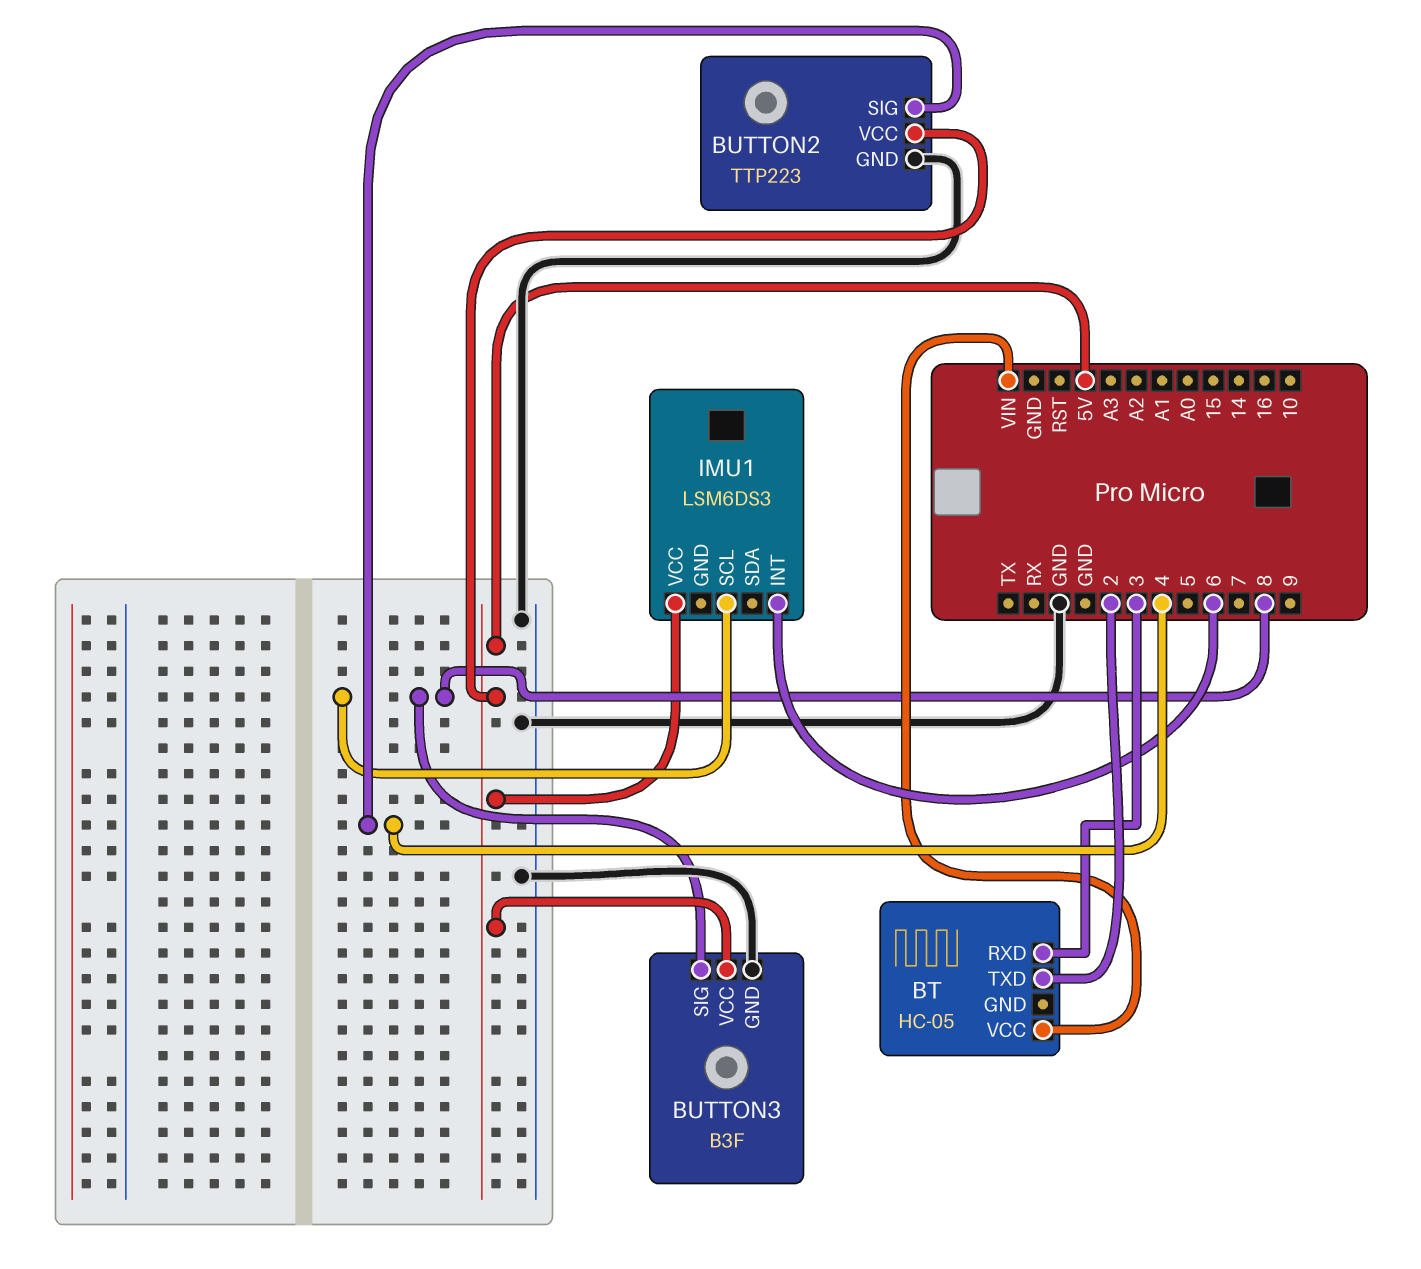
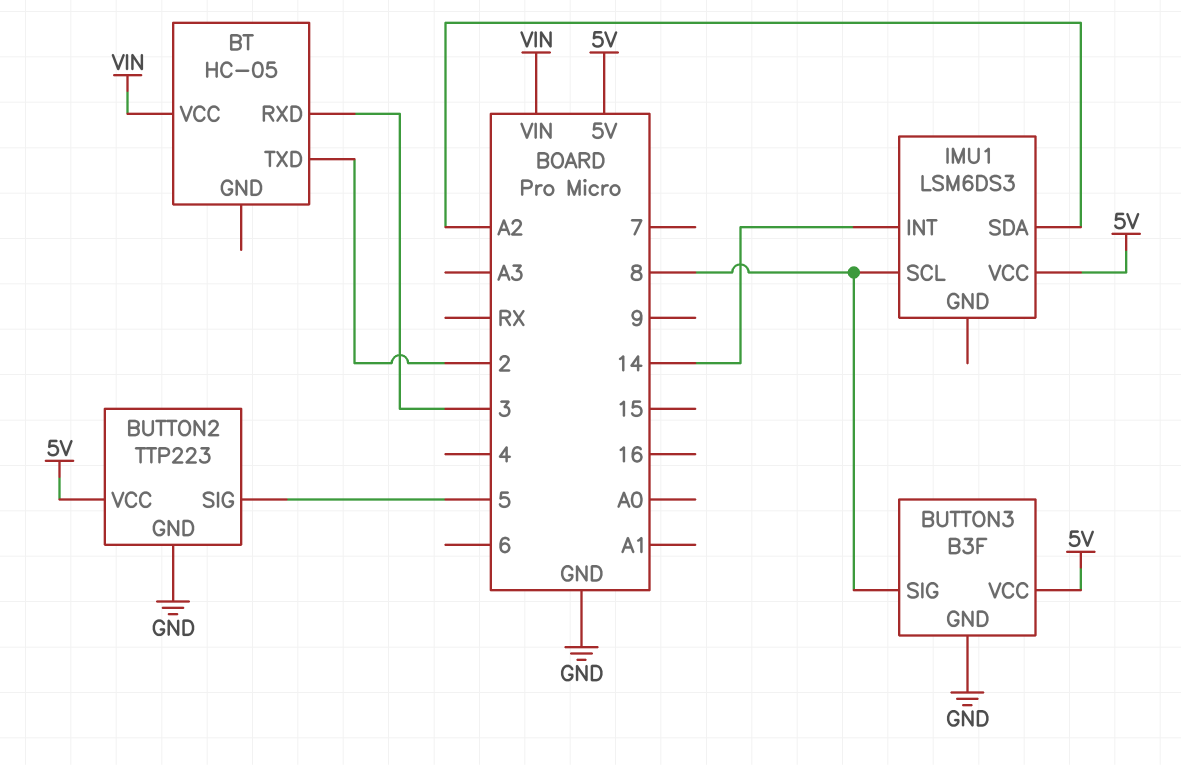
BUTTON2 pin SIG: 4 -> 5
IMU1 pin INT: 6 -> 14
IMU1 pin SDA: none -> A2

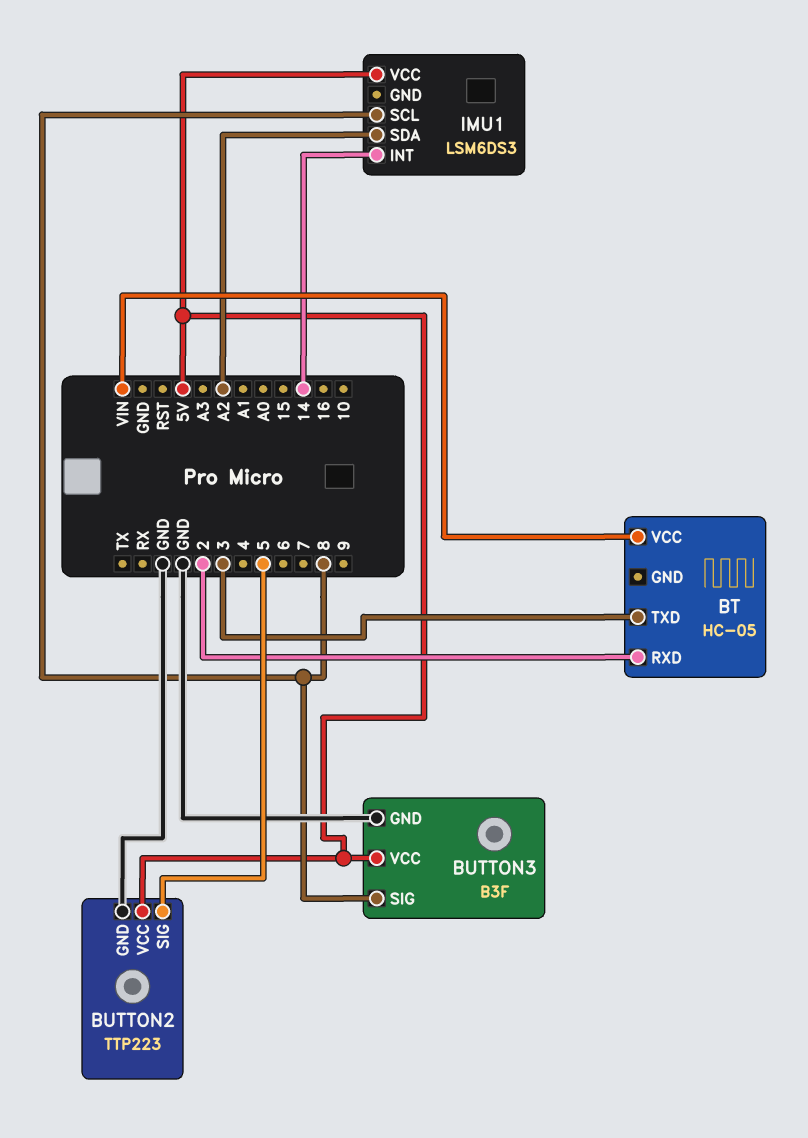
BT pin RXD: 3 -> 2
BT pin TXD: 2 -> 3

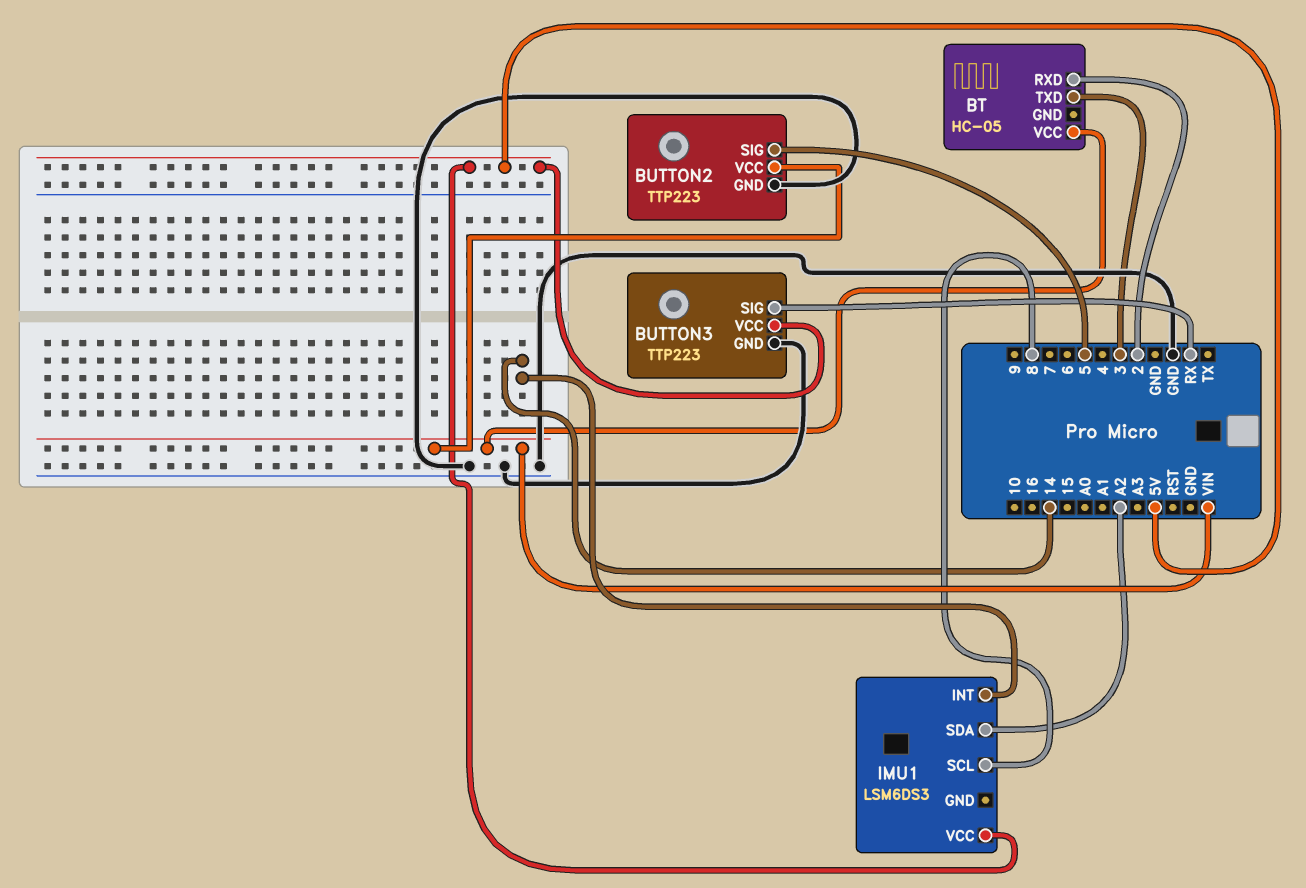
BUTTON2 pin VCC: 5V -> VIN
BUTTON3: B3F -> TTP223
BUTTON3 pin SIG: 8 -> RX

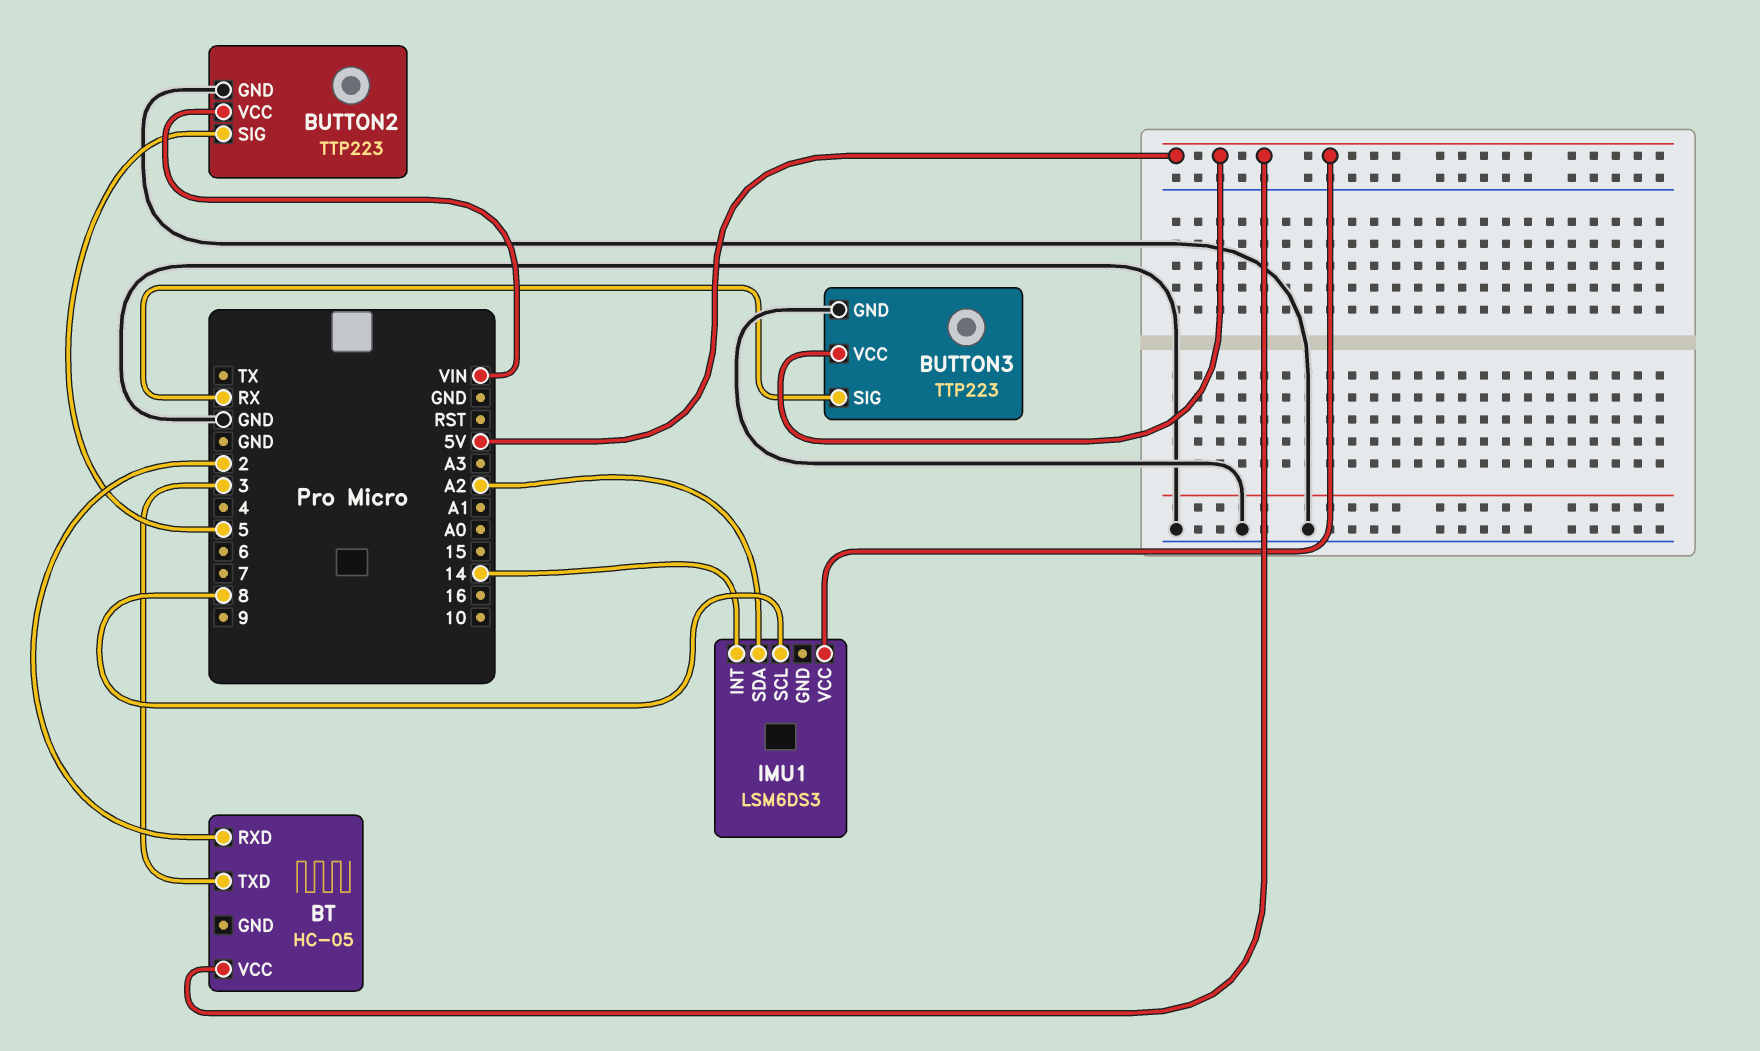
BT pin VCC: VIN -> 5V

